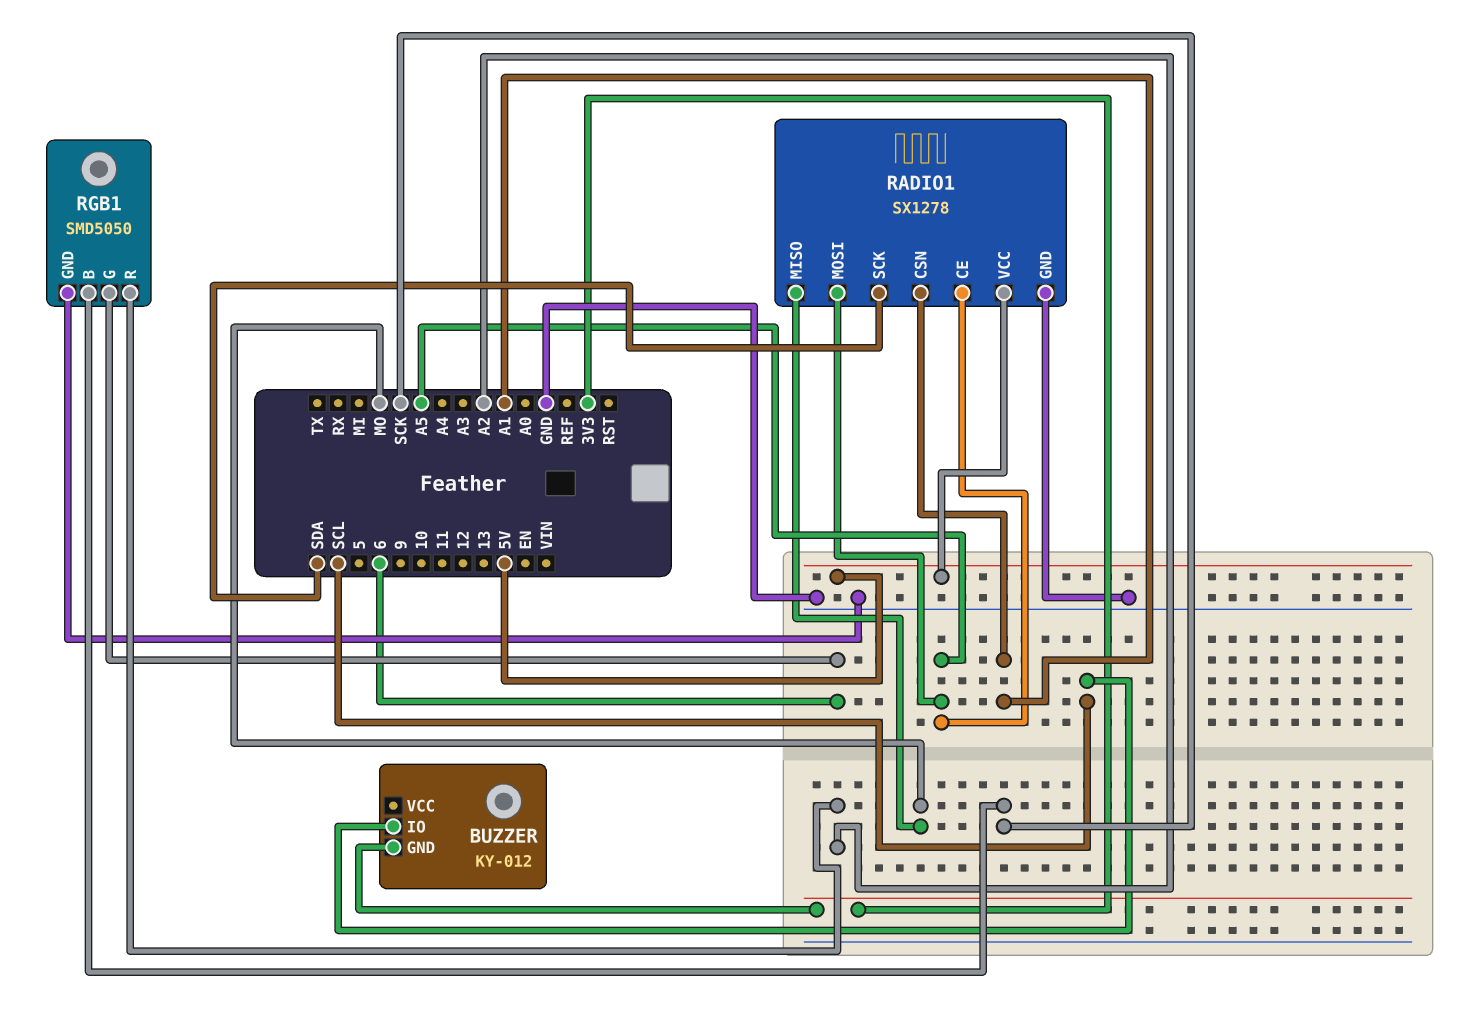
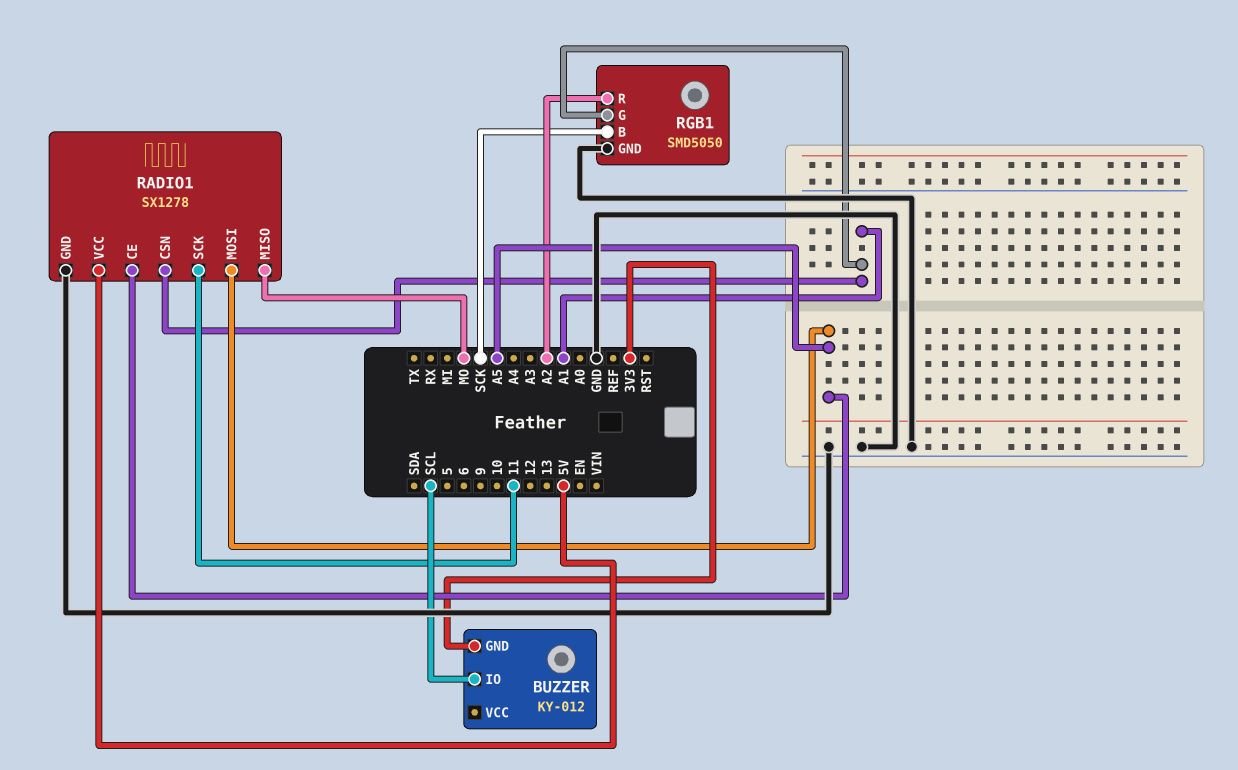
RADIO1 pin SCK: SDA -> 11
RGB1 pin G: 6 -> A1

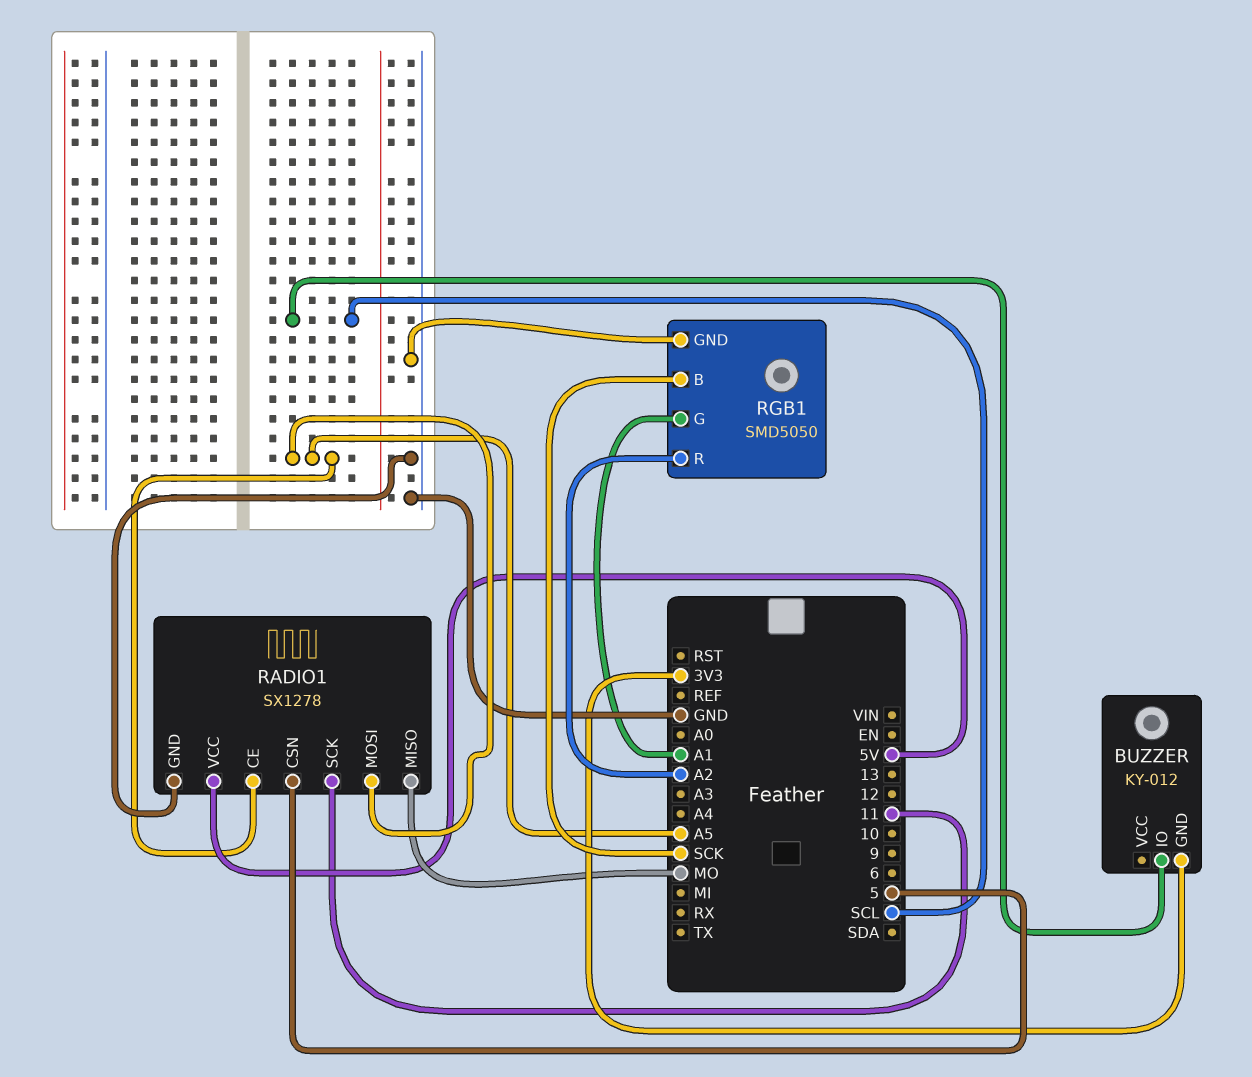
RADIO1 pin CSN: A1 -> 5

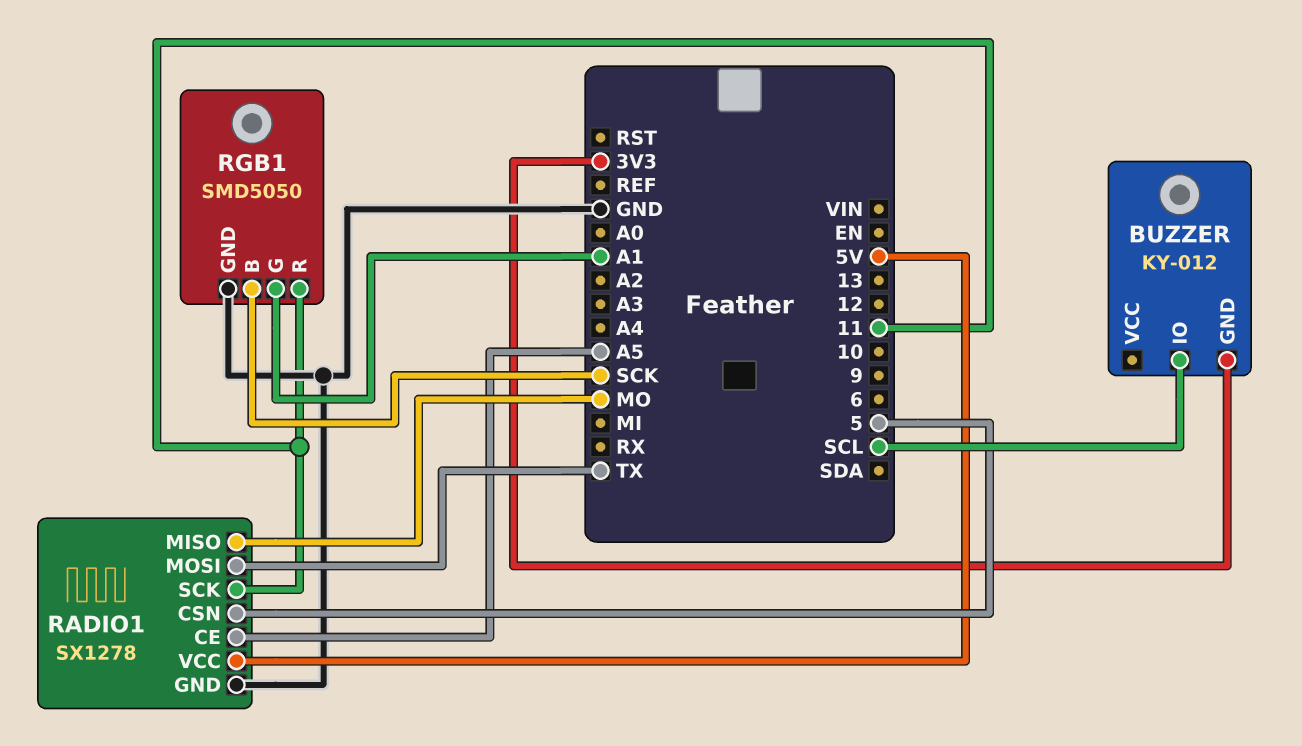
RADIO1 pin MOSI: A5 -> TX
RGB1 pin R: A2 -> 11

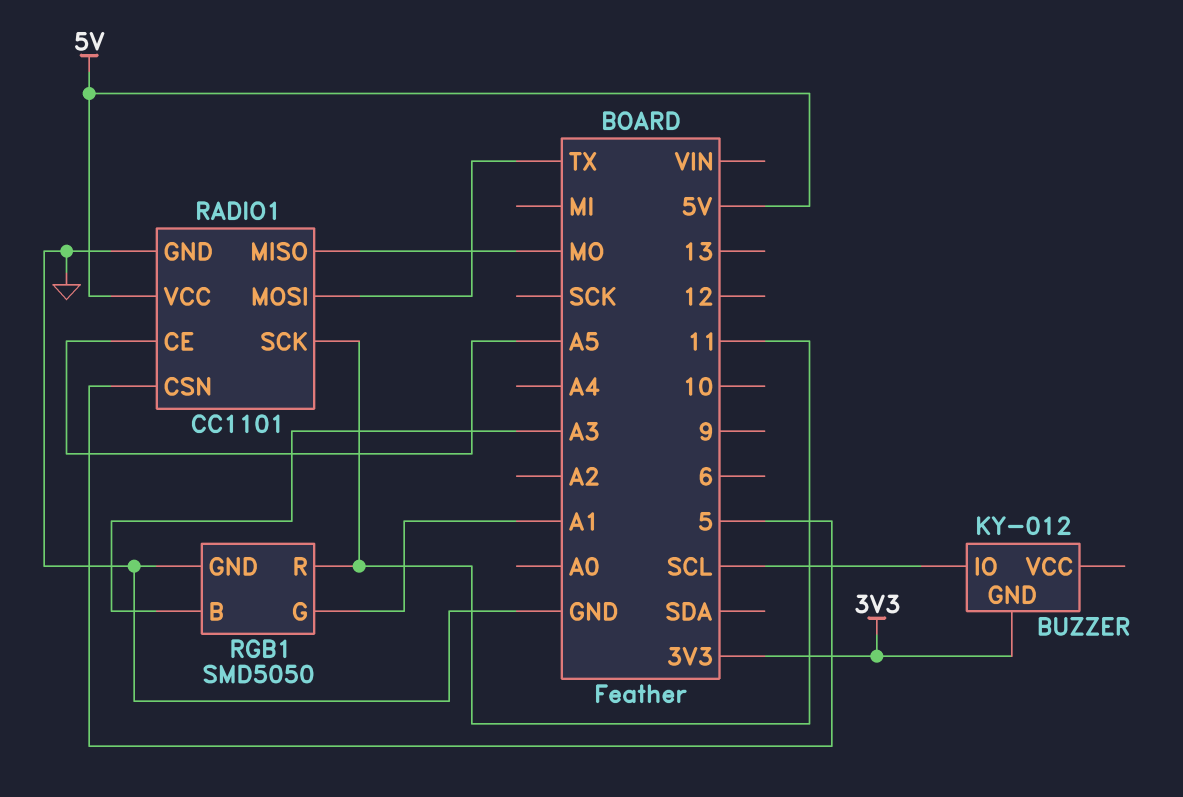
RADIO1: SX1278 -> CC1101
RGB1 pin B: SCK -> A3

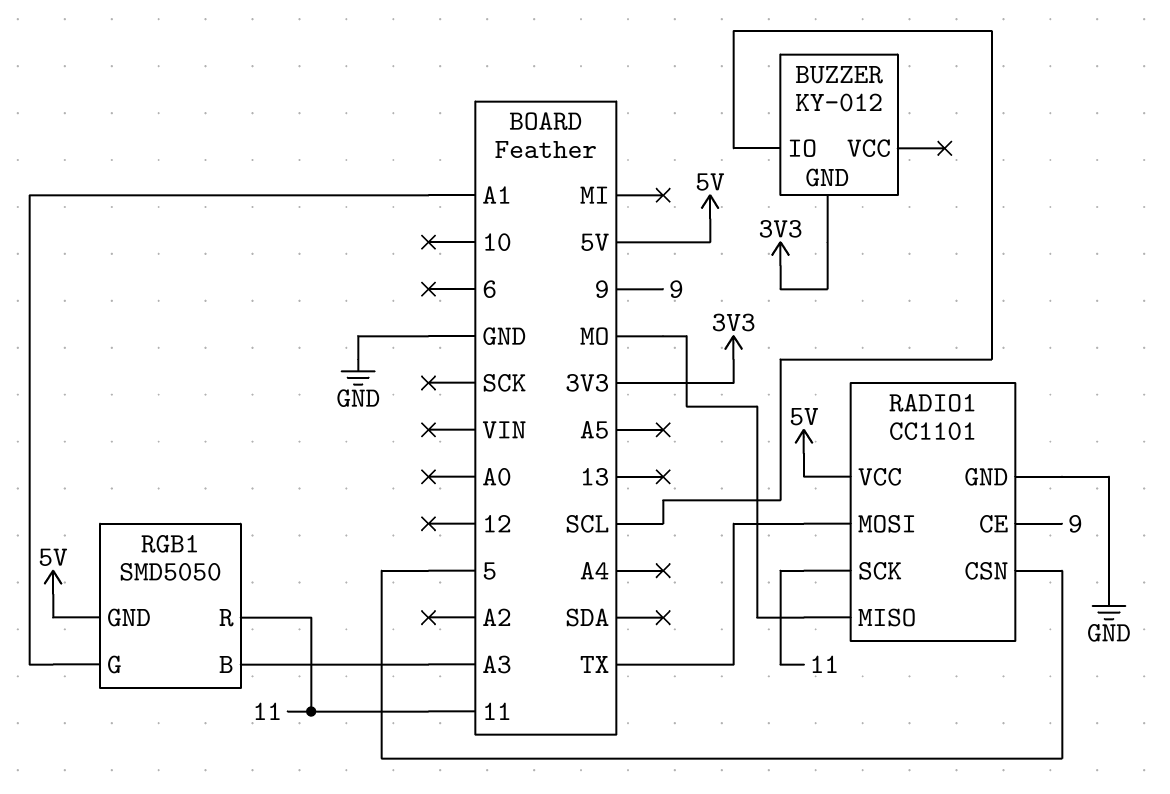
RADIO1 pin CE: A5 -> 9
RGB1 pin GND: GND -> 5V

